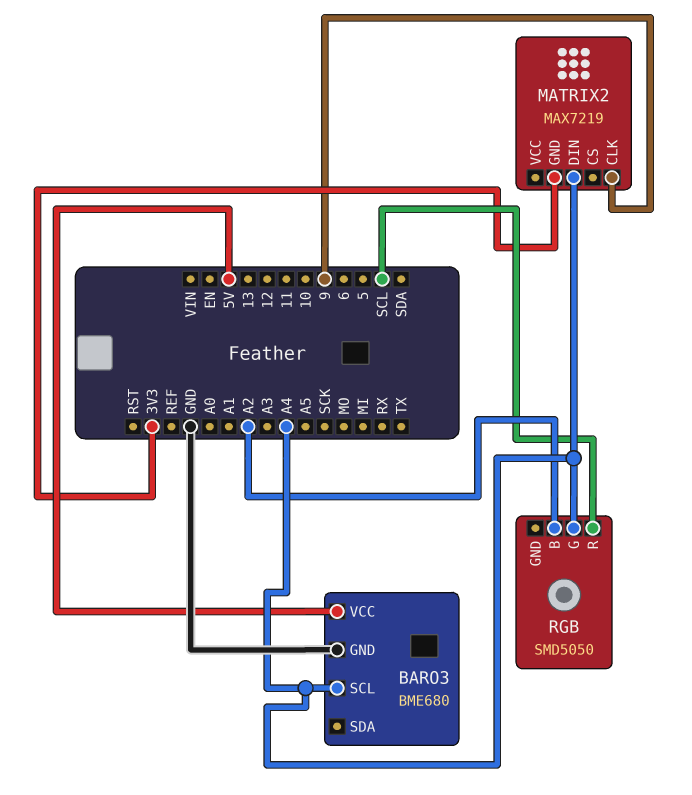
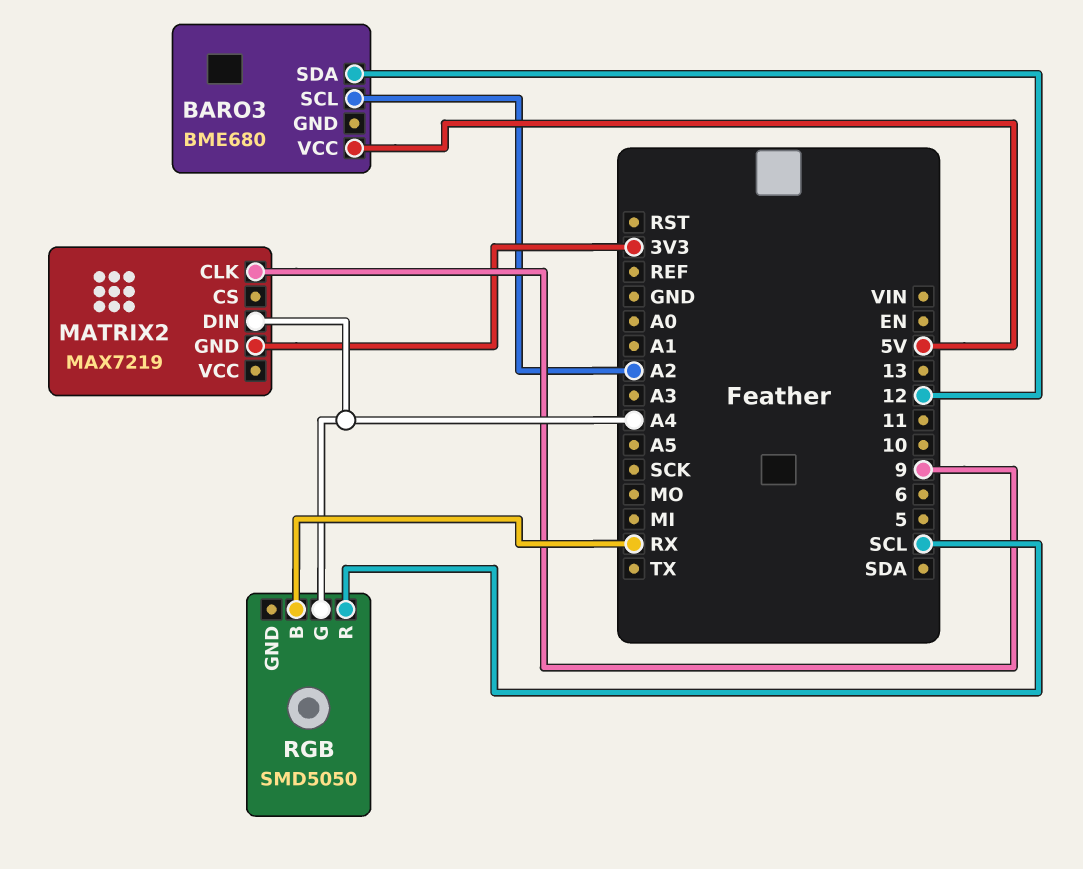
BARO3 pin GND: GND -> none
BARO3 pin SCL: A4 -> A2
BARO3 pin SDA: none -> 12
RGB pin B: A2 -> RX

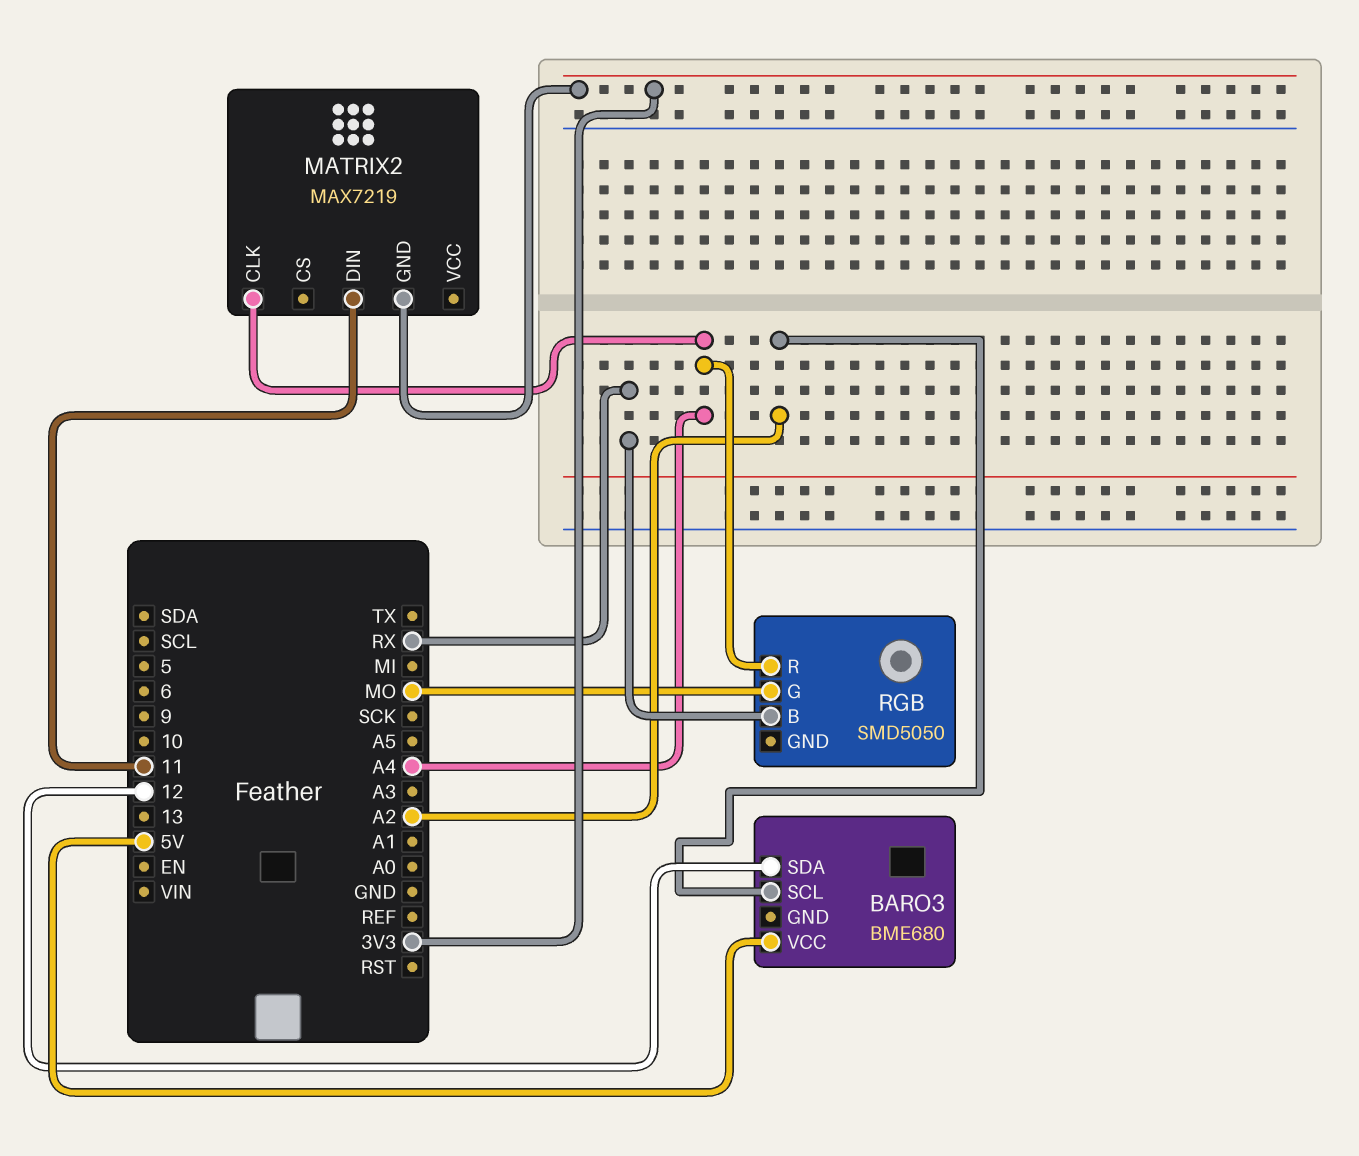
MATRIX2 pin CLK: 9 -> A4
MATRIX2 pin DIN: A4 -> 11
RGB pin G: A4 -> MO
RGB pin R: SCL -> A4

